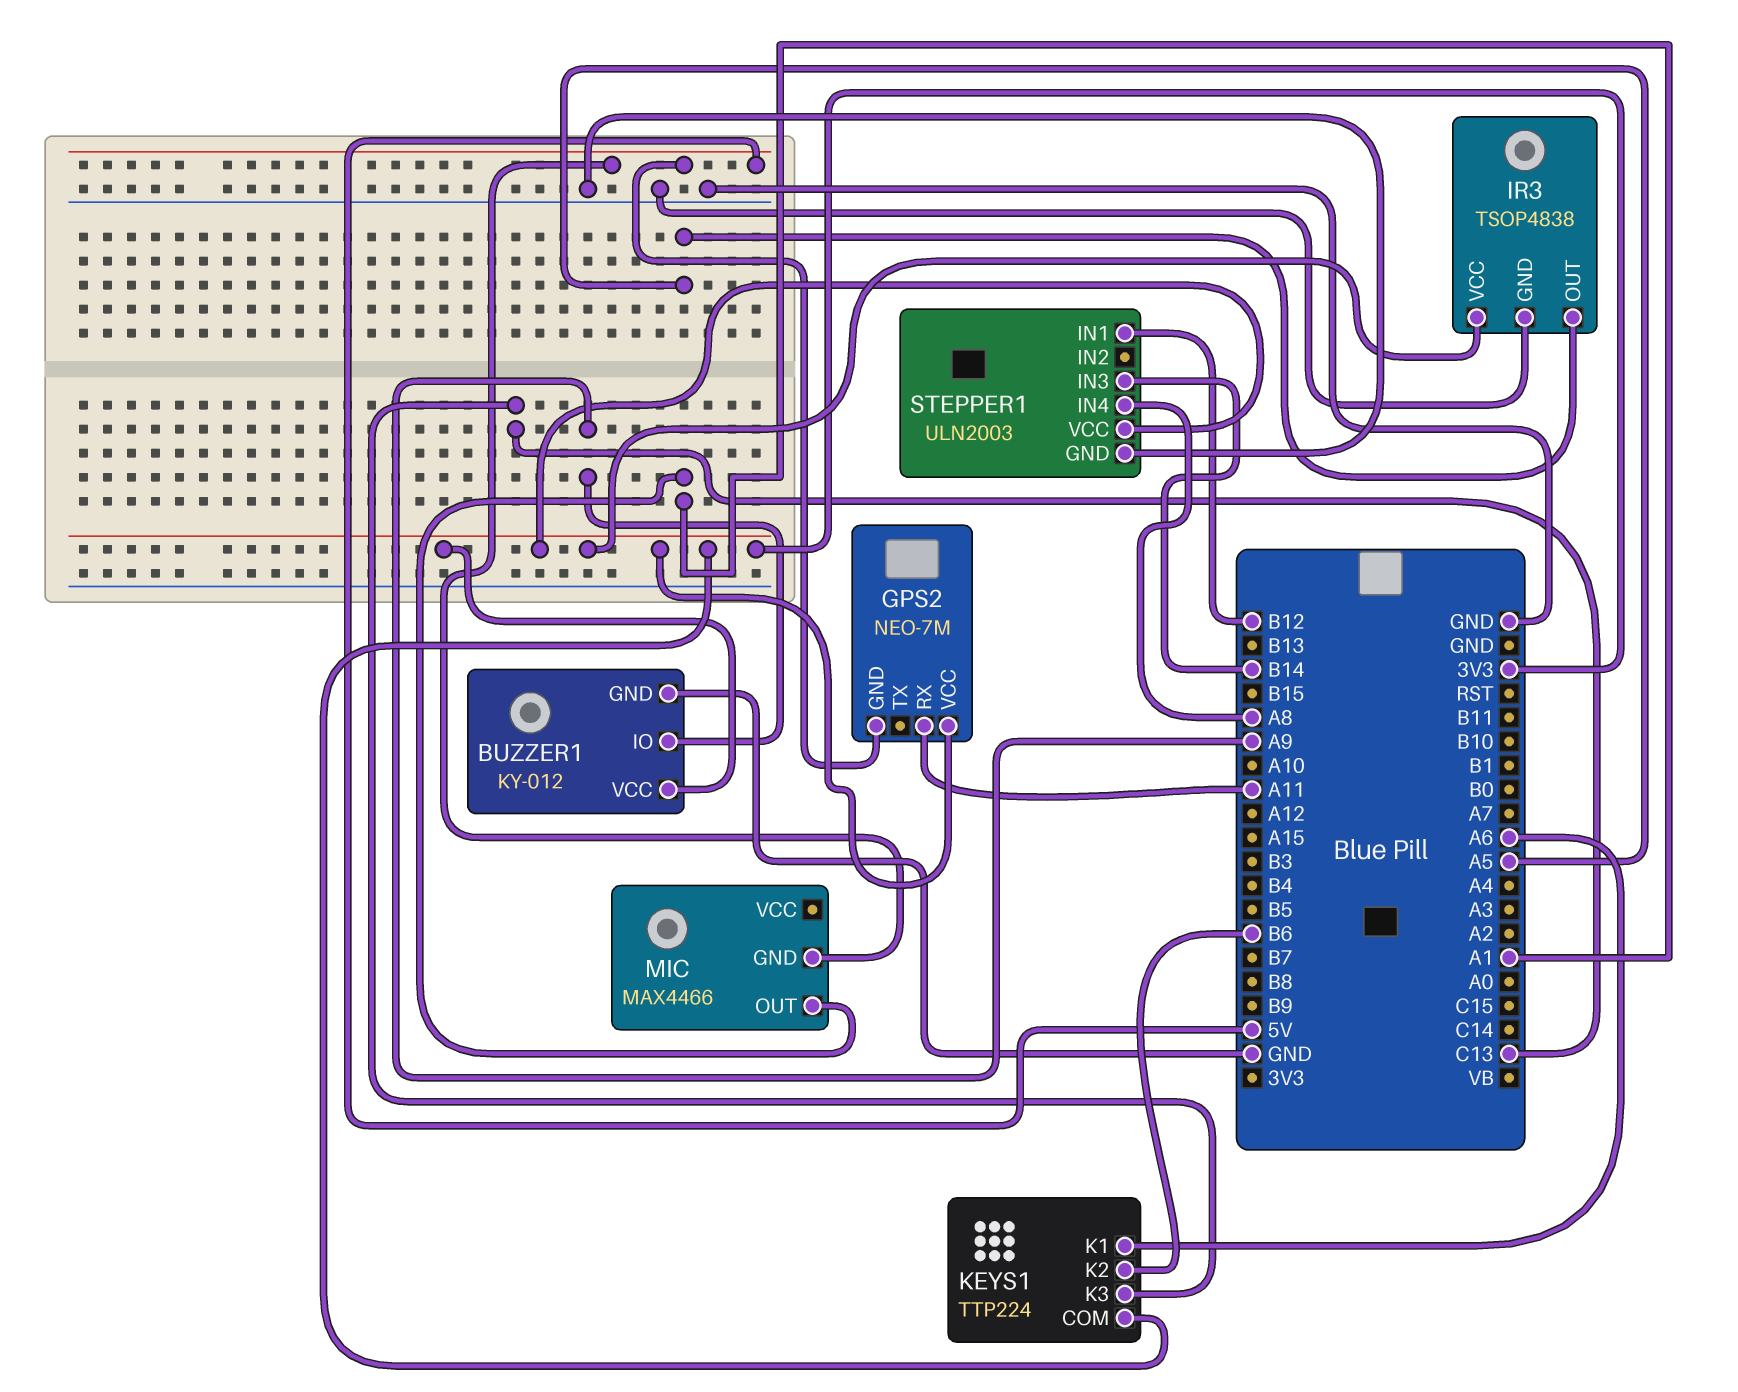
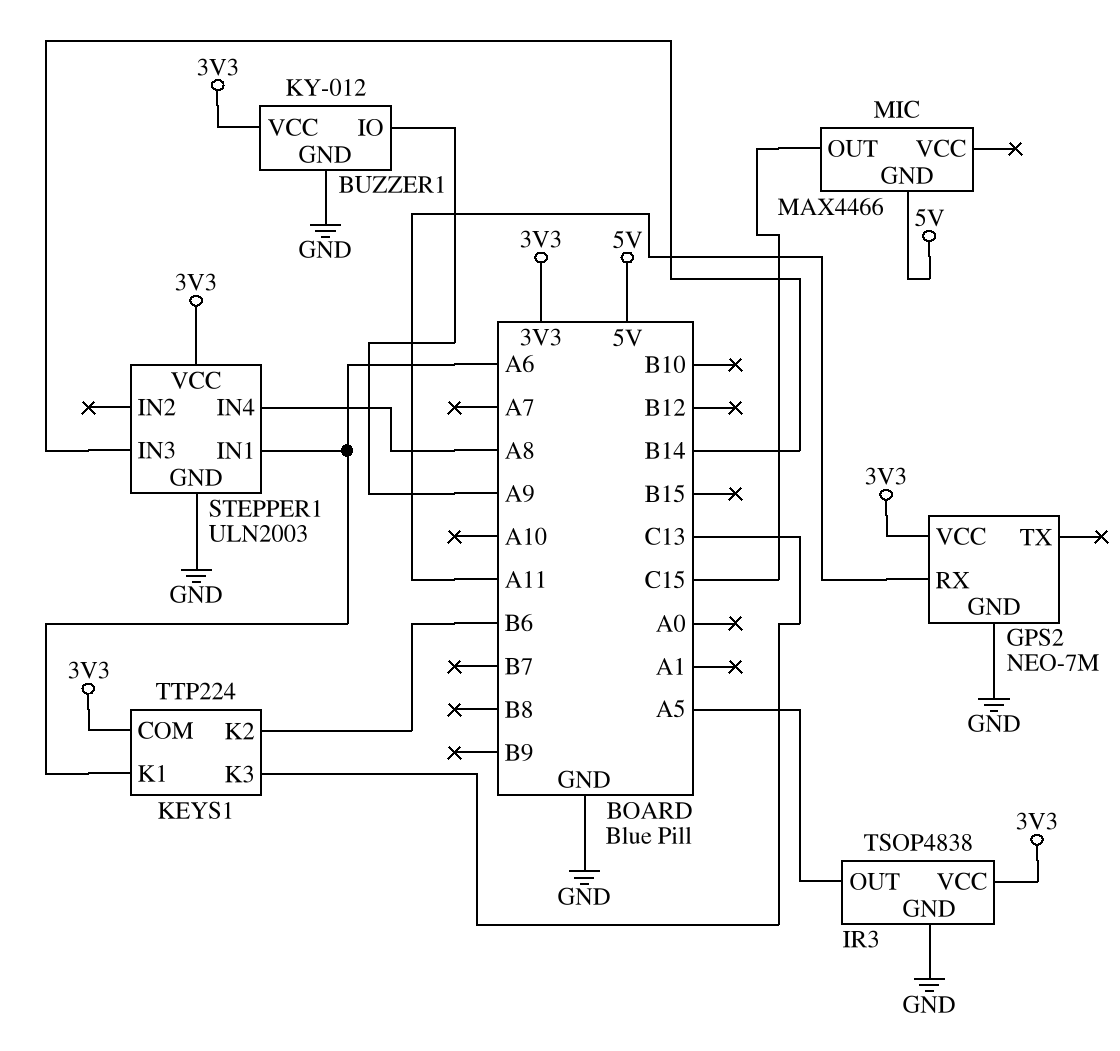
GPS2 pin GND: 5V -> GND
MIC pin OUT: A1 -> C15
STEPPER1 pin IN1: B12 -> A6

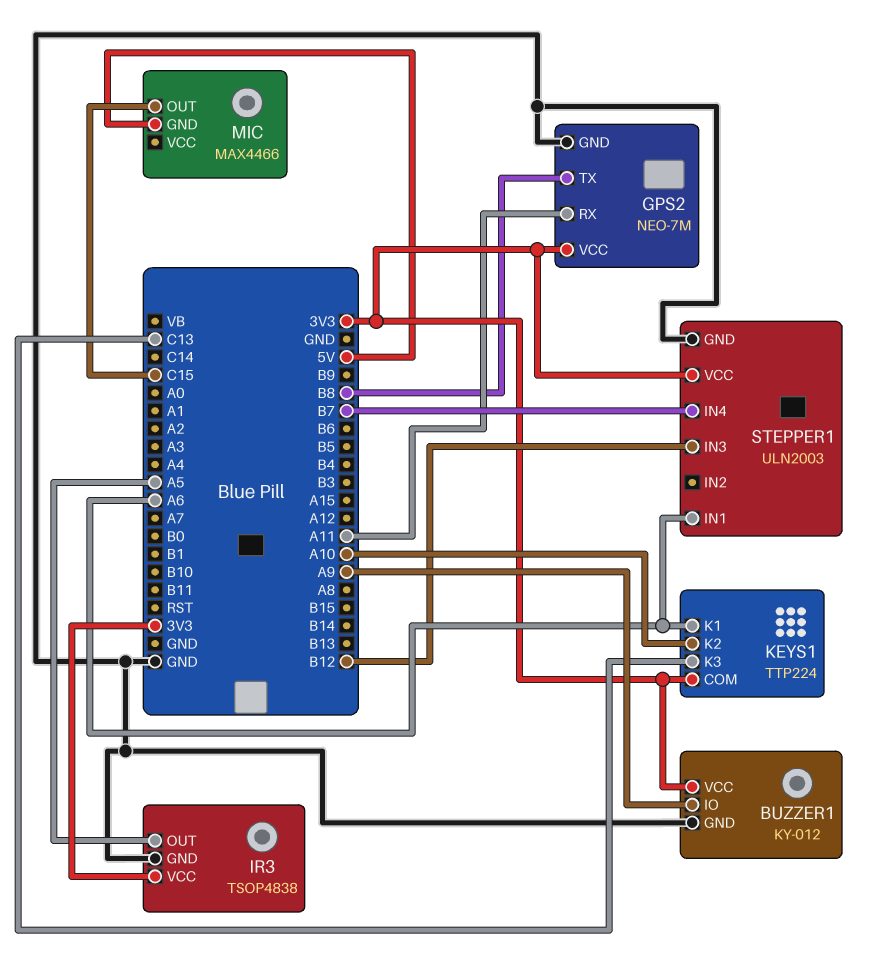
GPS2 pin TX: none -> B8
KEYS1 pin K2: B6 -> A10
STEPPER1 pin IN3: B14 -> B12
STEPPER1 pin IN4: A8 -> B7

